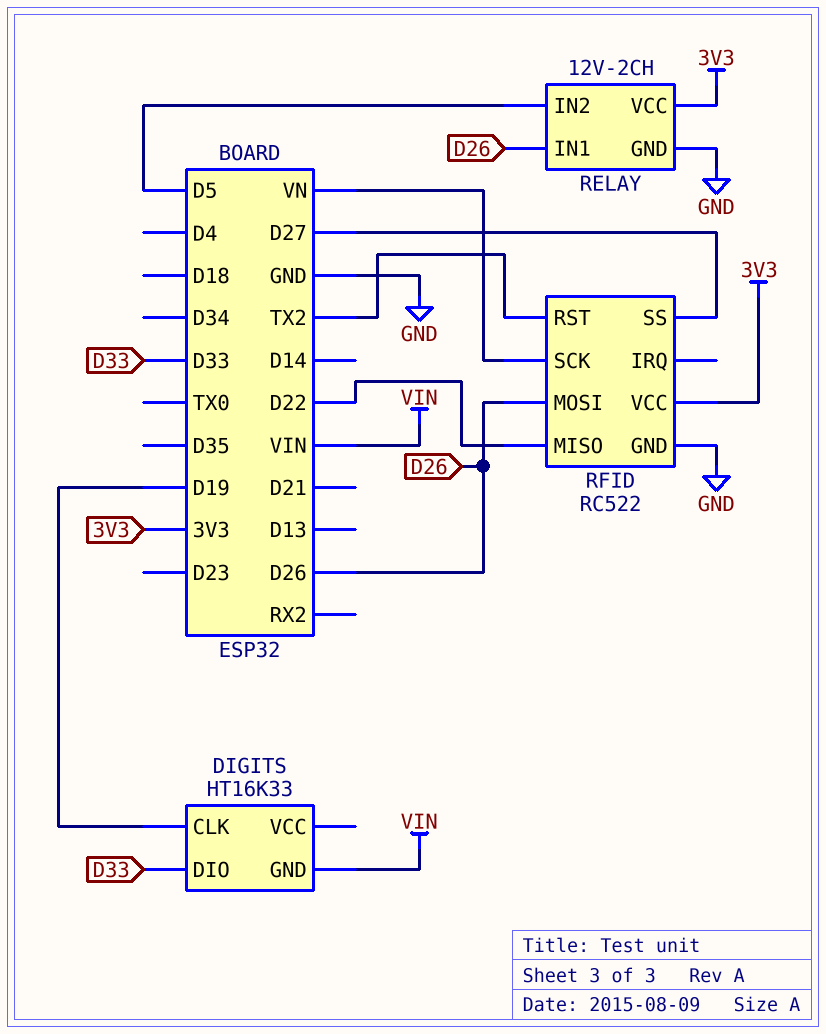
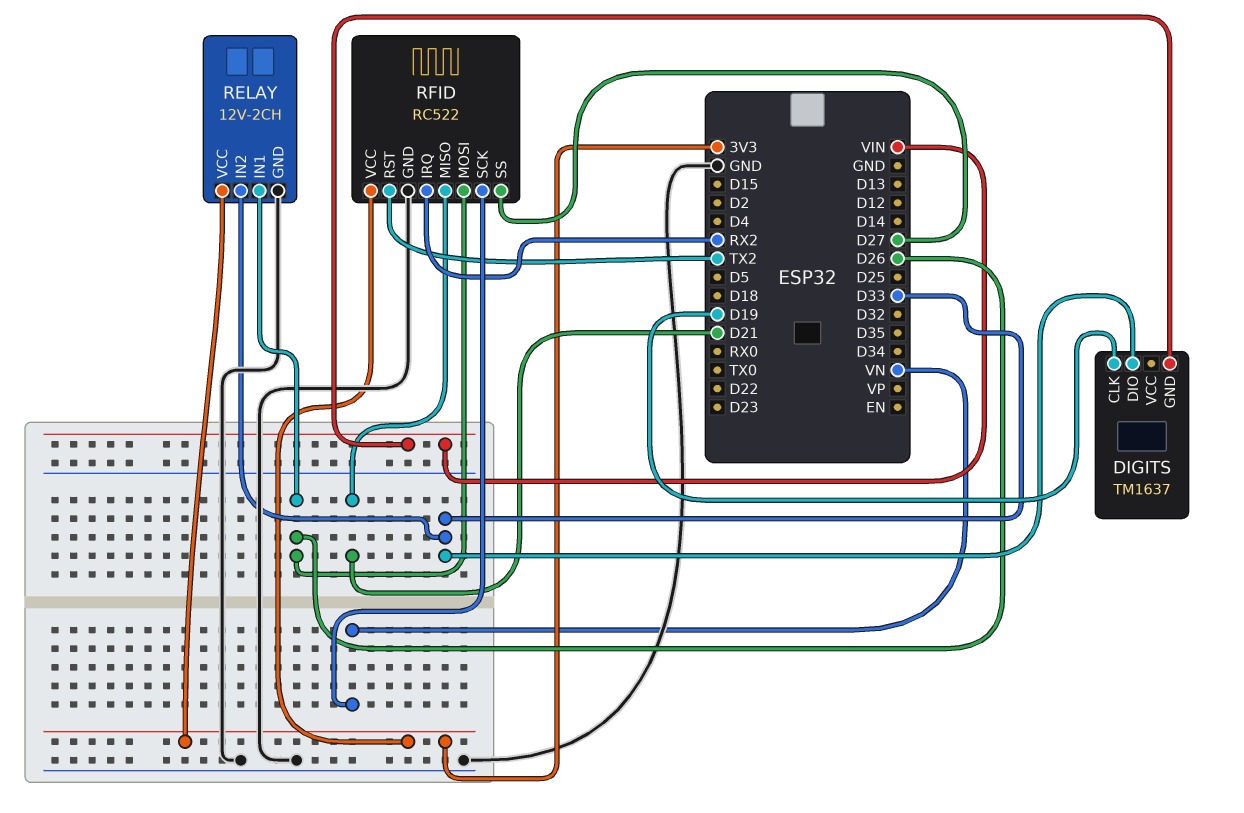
DIGITS: HT16K33 -> TM1637
RELAY pin IN2: D5 -> D33
RFID pin IRQ: none -> RX2
RFID pin MISO: D22 -> D21

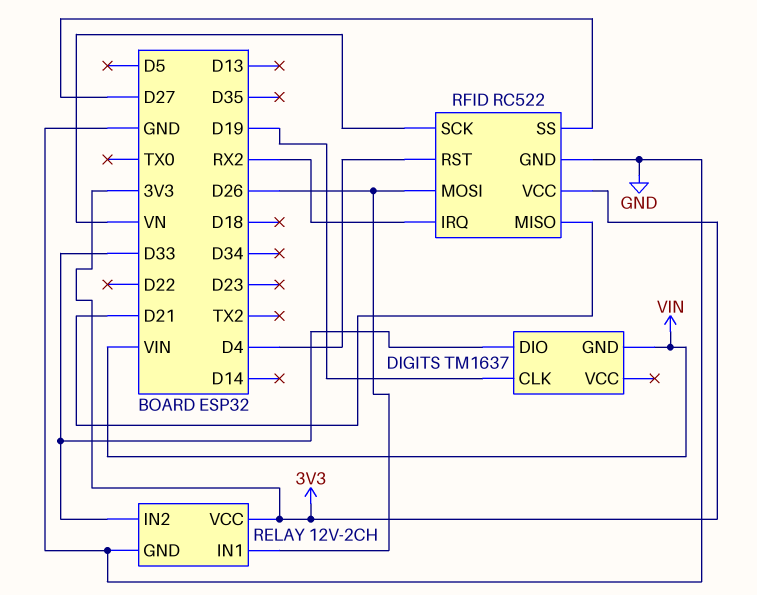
RFID pin RST: TX2 -> D4

